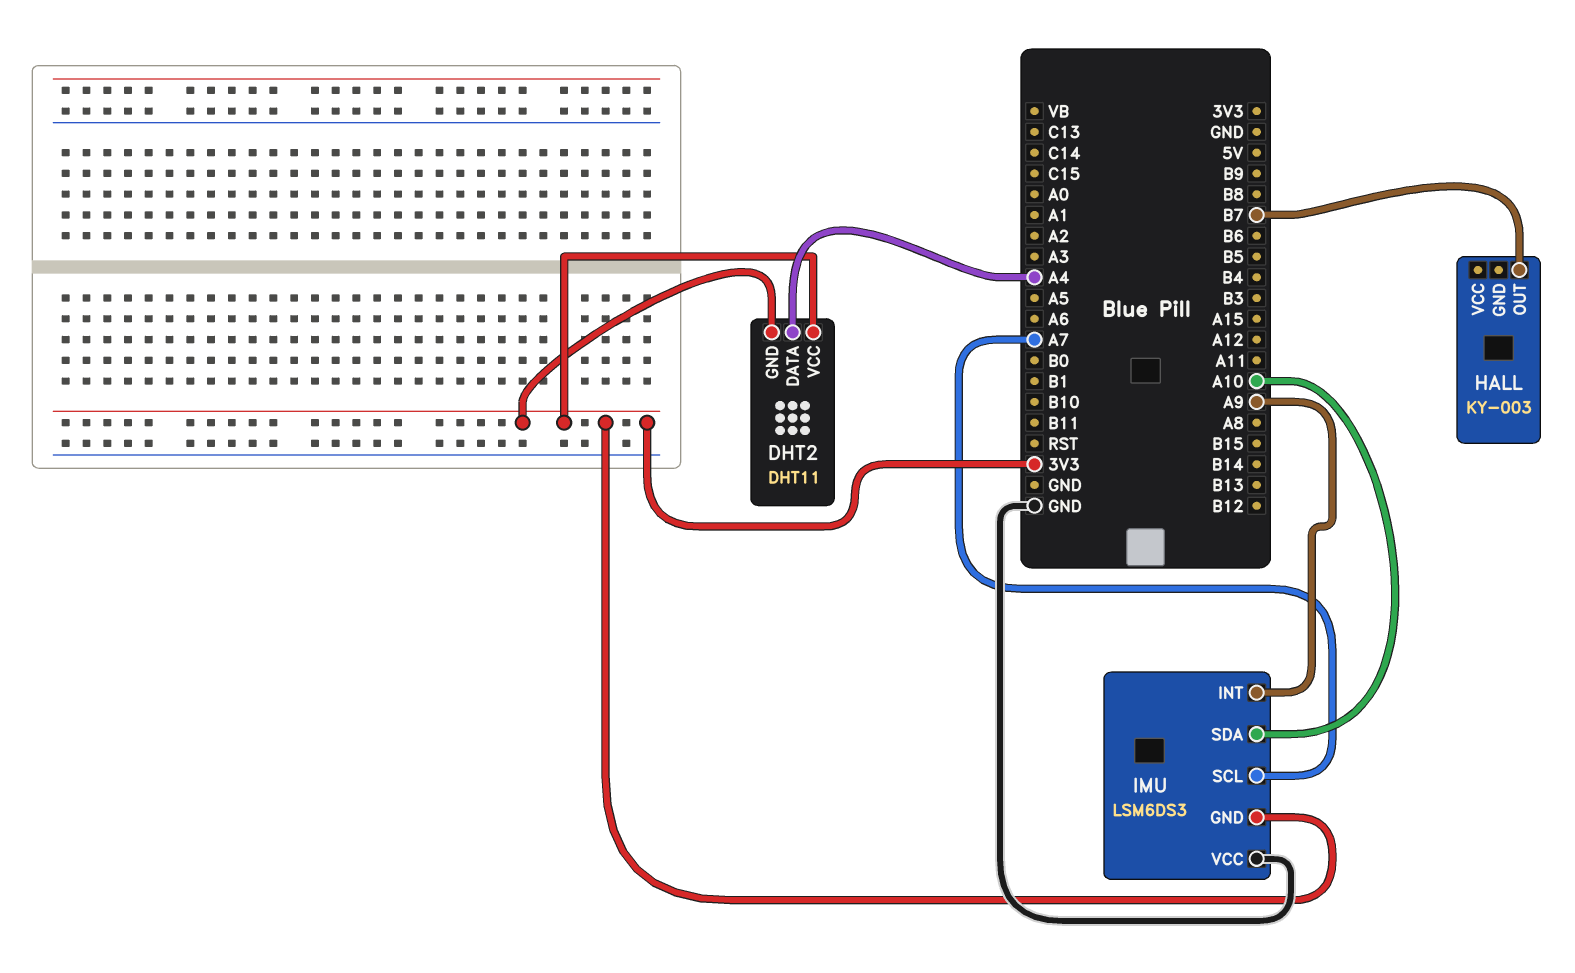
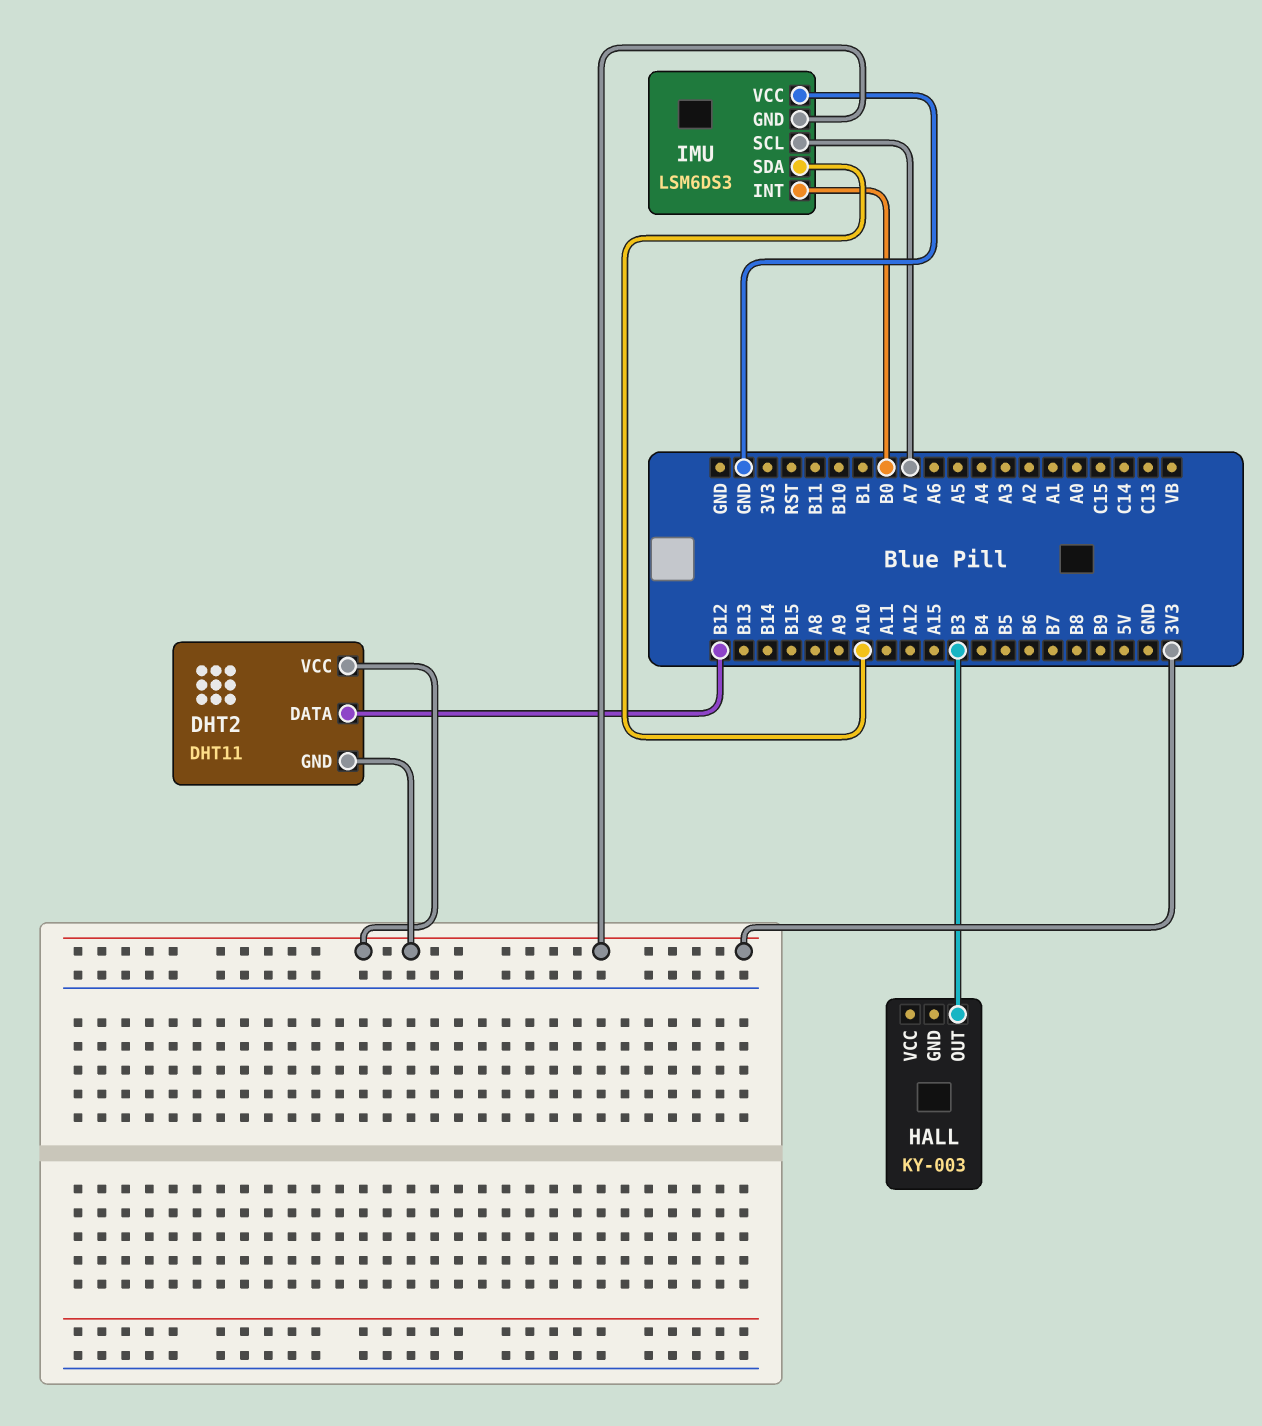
DHT2 pin DATA: A4 -> B12
HALL pin OUT: B7 -> B3
IMU pin INT: A9 -> B0

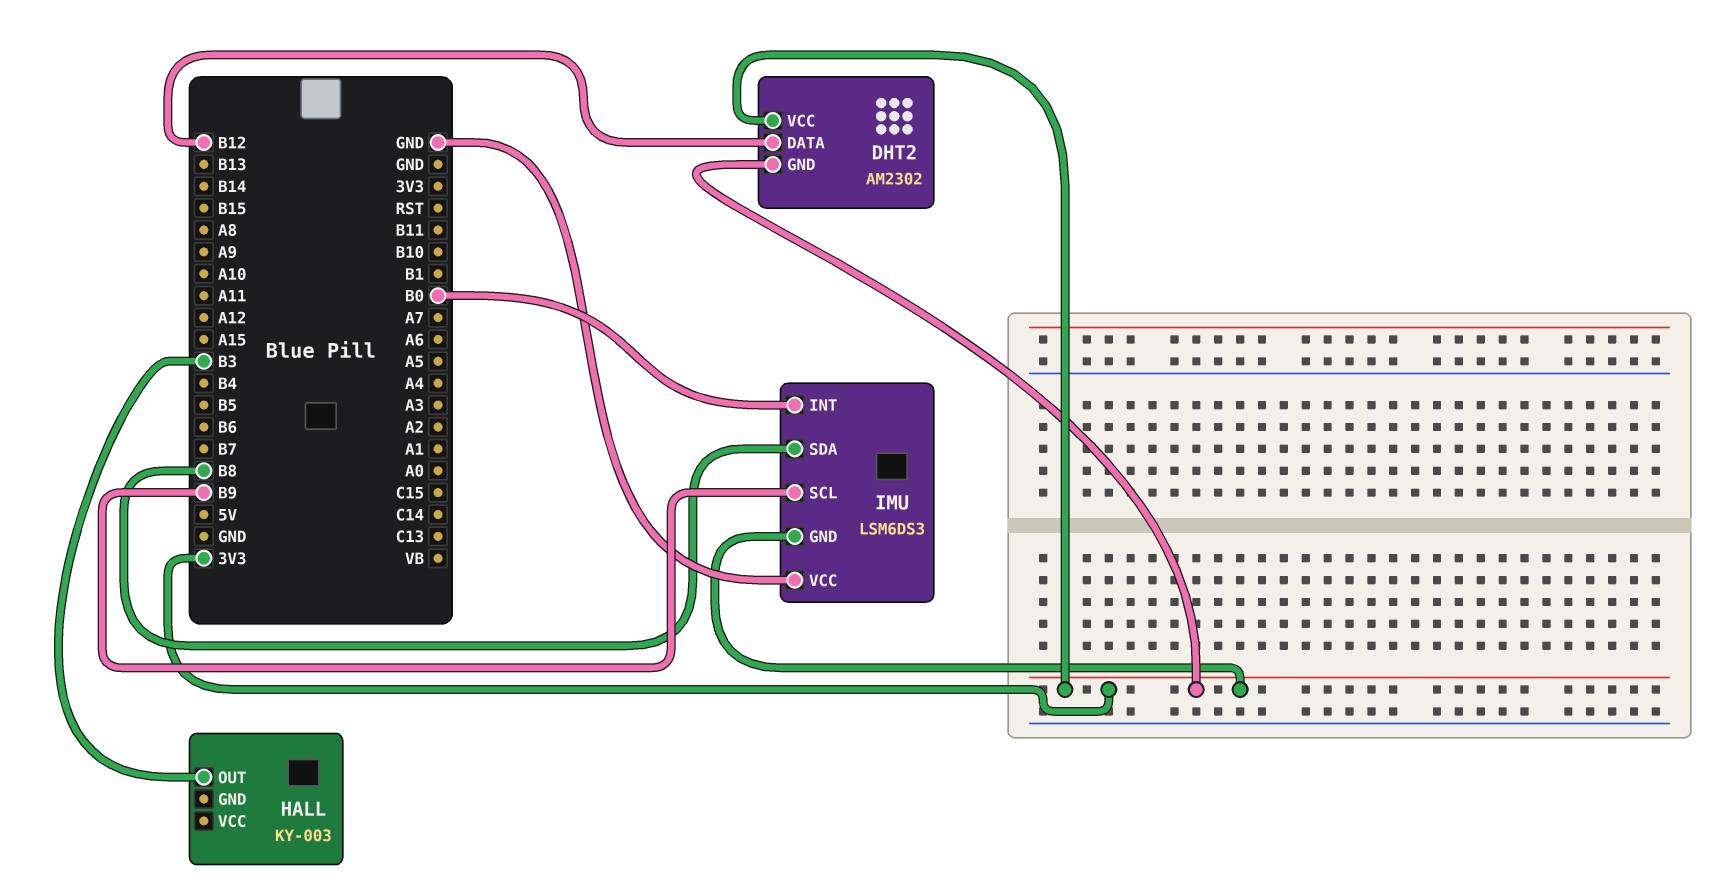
DHT2: DHT11 -> AM2302
IMU pin SCL: A7 -> B9
IMU pin SDA: A10 -> B8

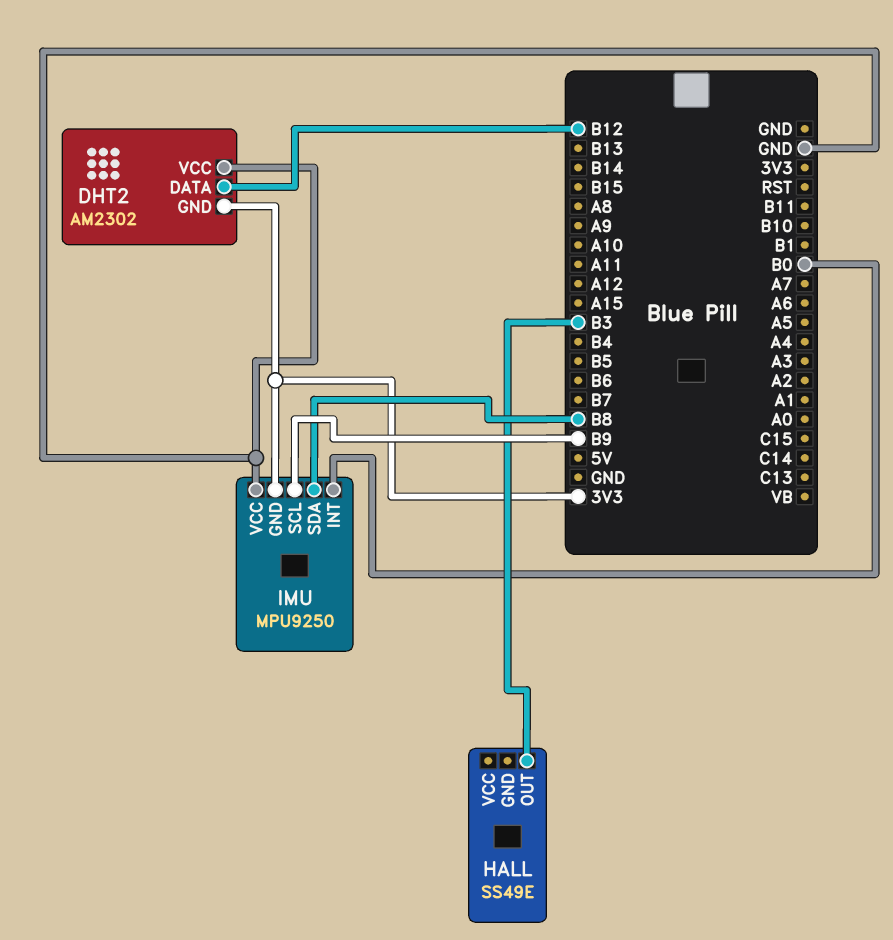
DHT2 pin VCC: 3V3 -> GND
HALL: KY-003 -> SS49E
IMU: LSM6DS3 -> MPU9250

